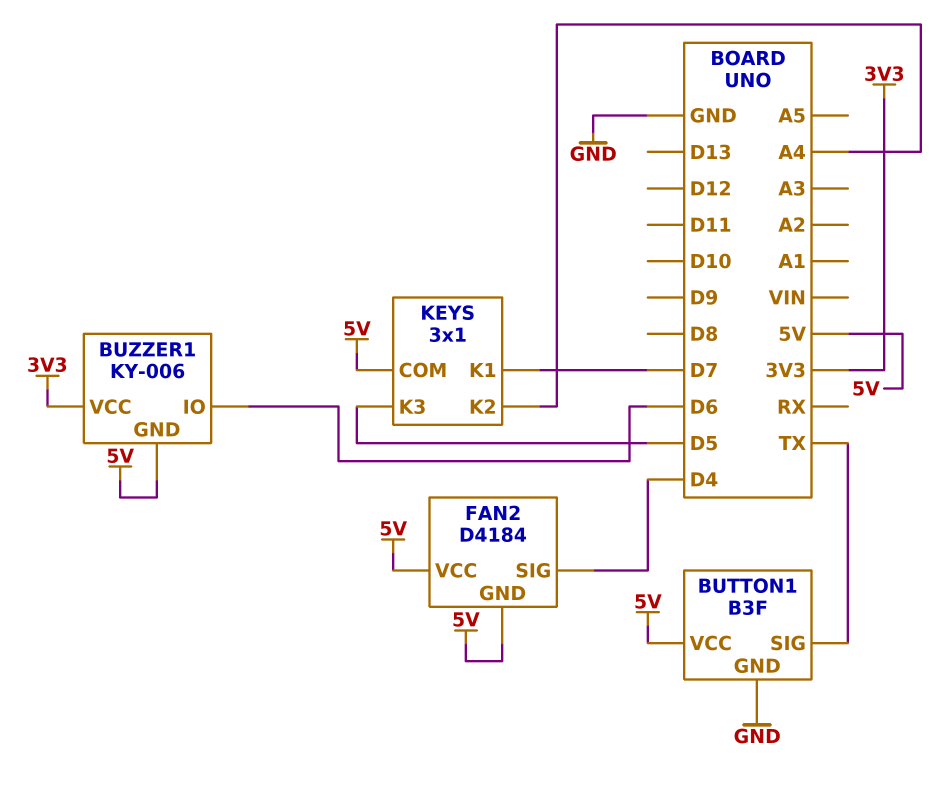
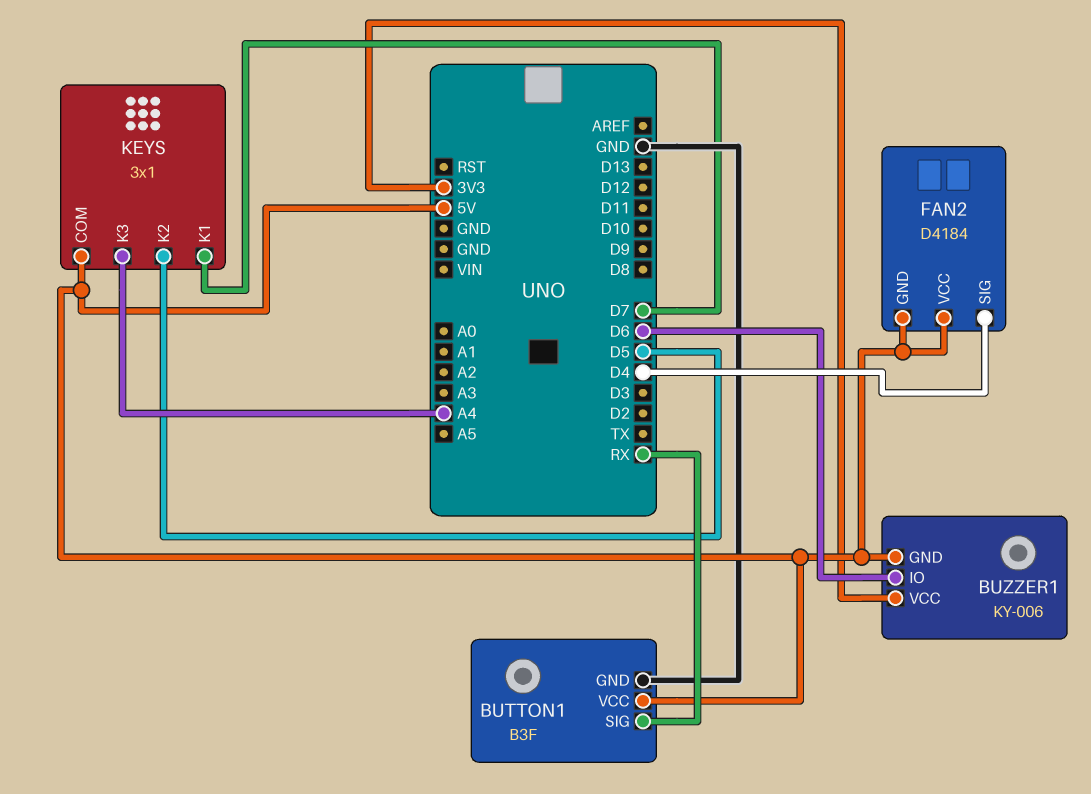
BUTTON1 pin SIG: TX -> RX
KEYS pin K2: A4 -> D5
KEYS pin K3: D5 -> A4

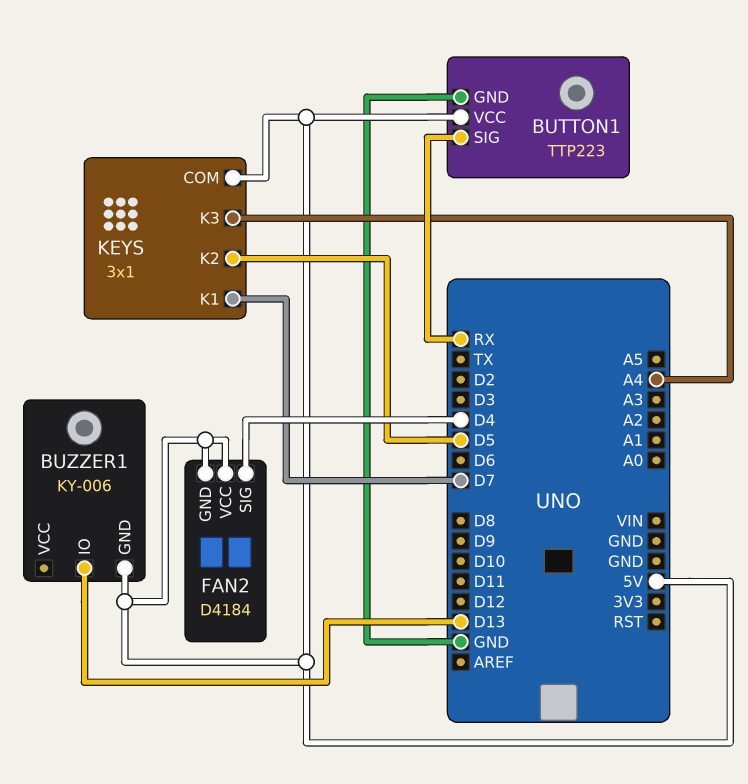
BUTTON1: B3F -> TTP223
BUZZER1 pin IO: D6 -> D13
BUZZER1 pin VCC: 3V3 -> none

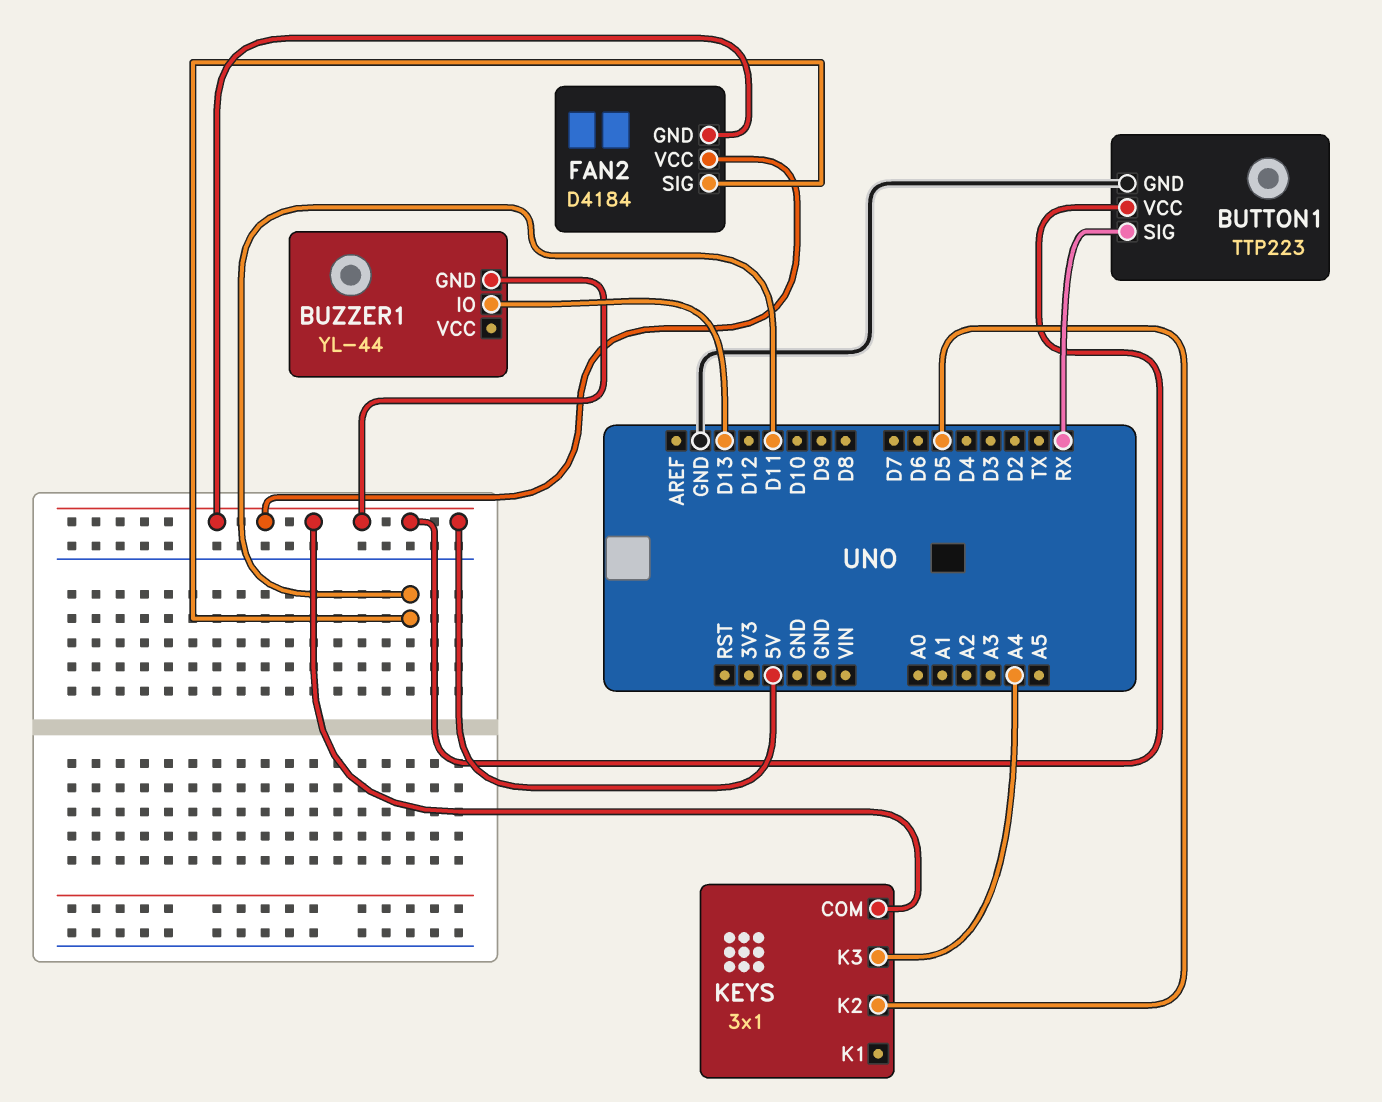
BUZZER1: KY-006 -> YL-44
FAN2 pin SIG: D4 -> D11
KEYS pin K1: D7 -> none

